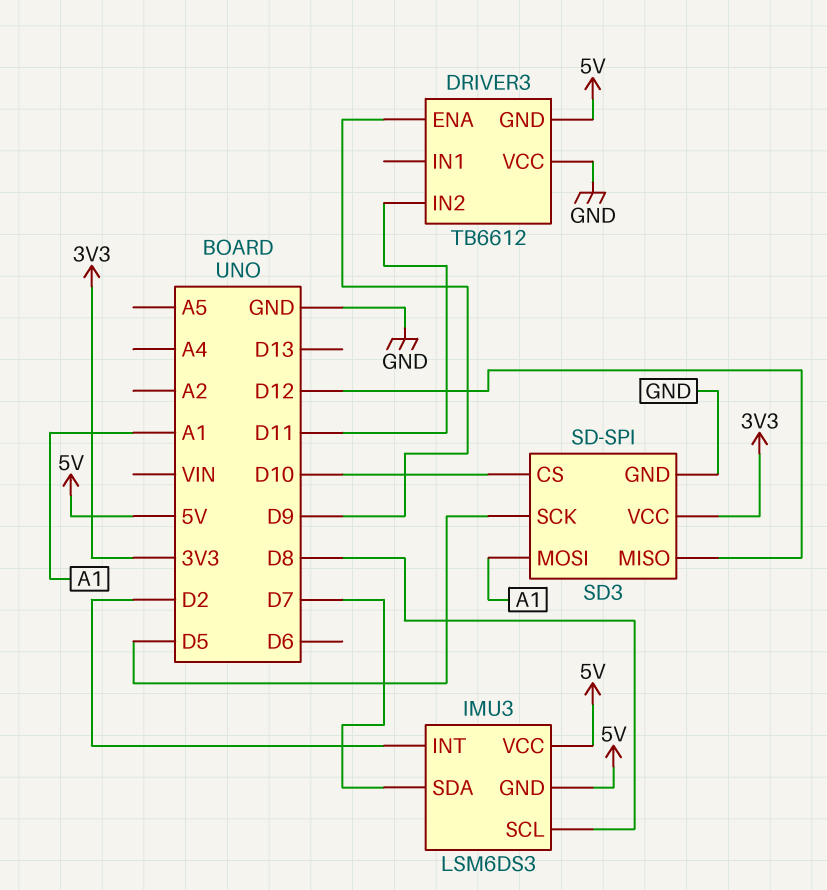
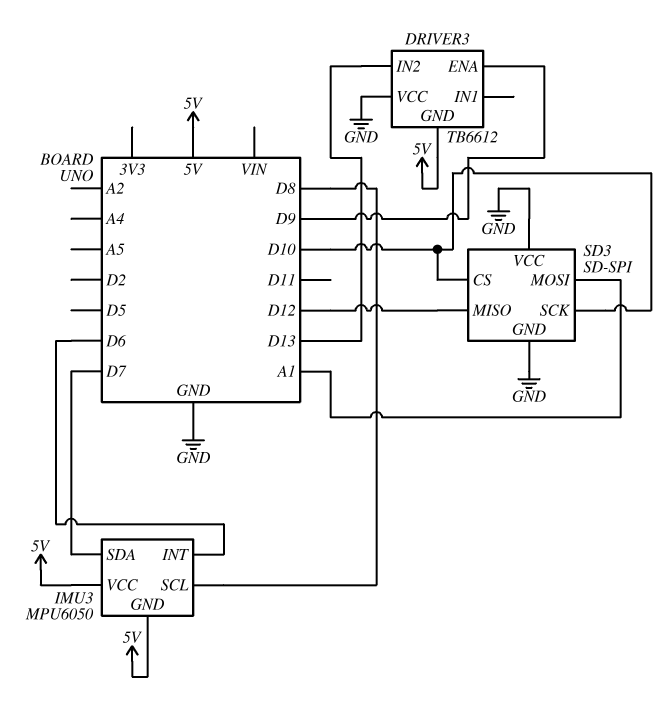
DRIVER3 pin IN2: D11 -> D13
IMU3: LSM6DS3 -> MPU6050
IMU3 pin INT: D2 -> D6
SD3 pin SCK: D5 -> D10
SD3 pin VCC: 3V3 -> GND

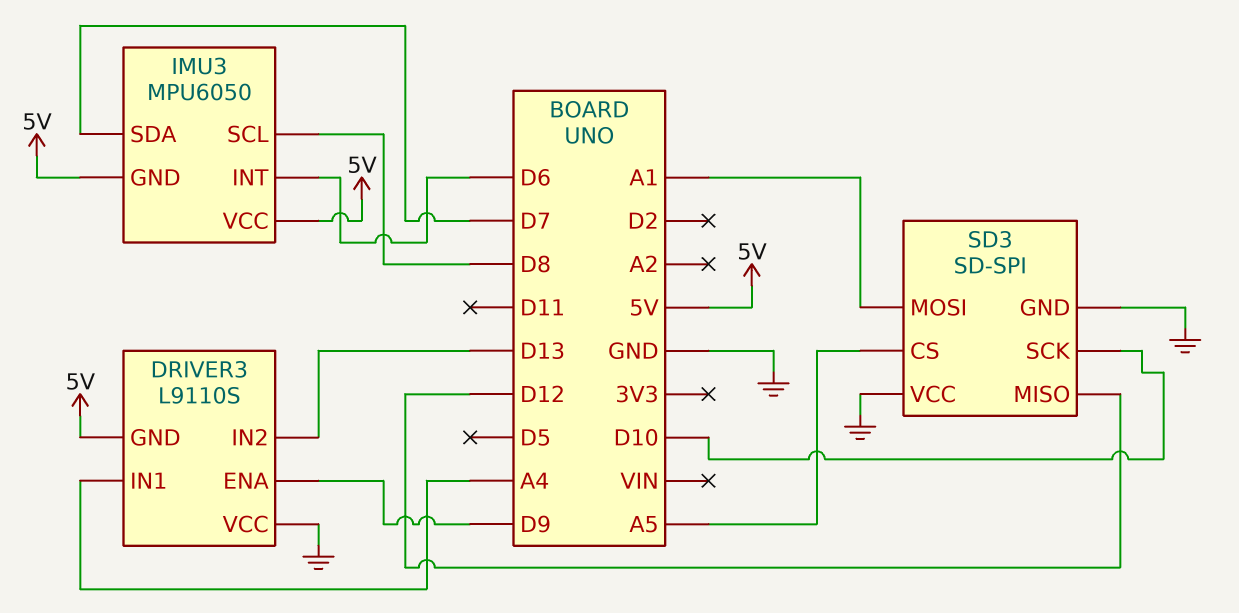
DRIVER3: TB6612 -> L9110S
DRIVER3 pin IN1: none -> A4
SD3 pin CS: D10 -> A5

